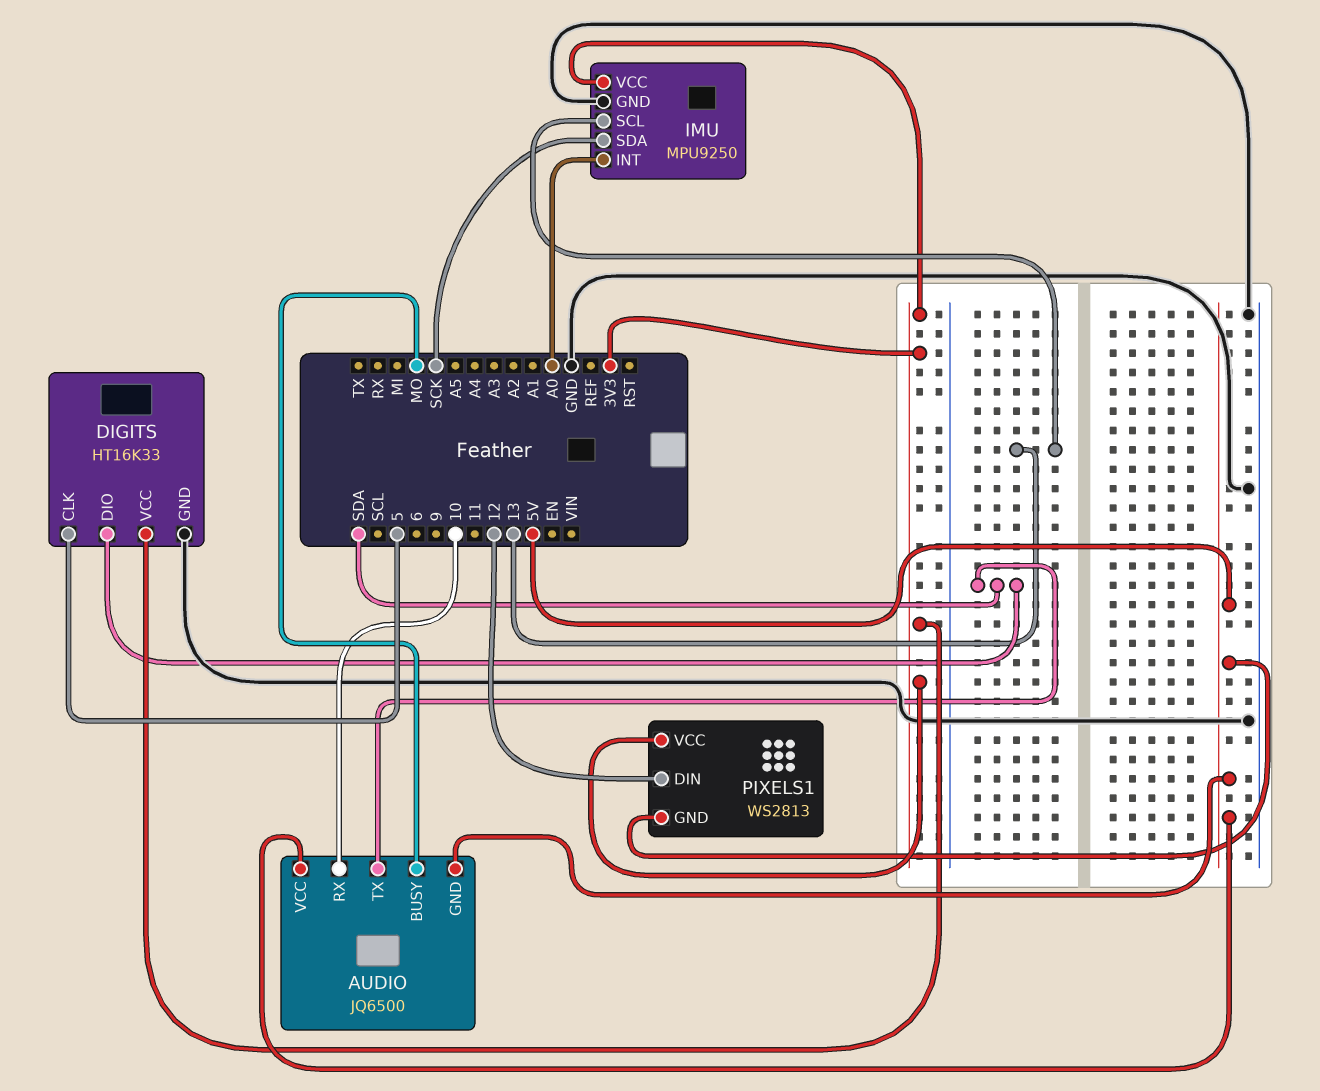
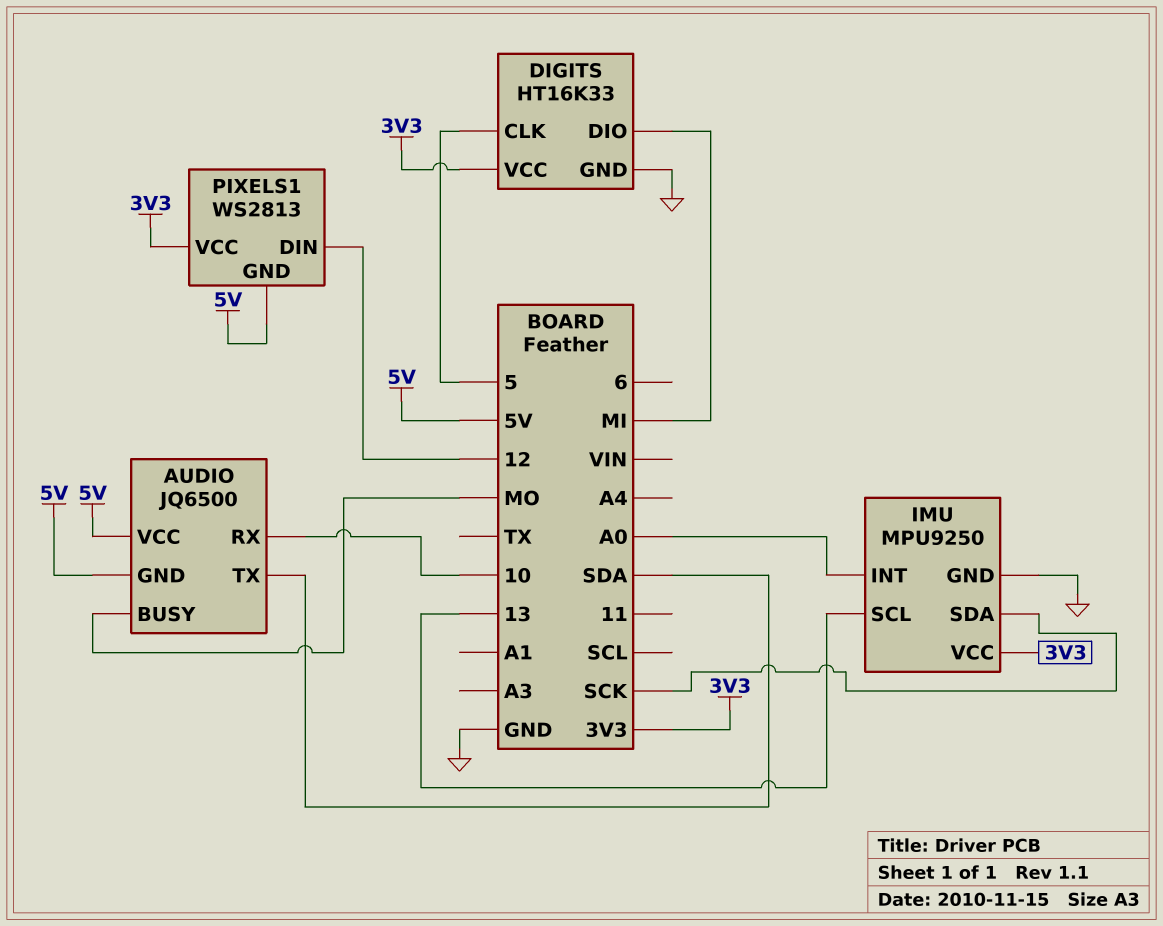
DIGITS pin DIO: SDA -> MI

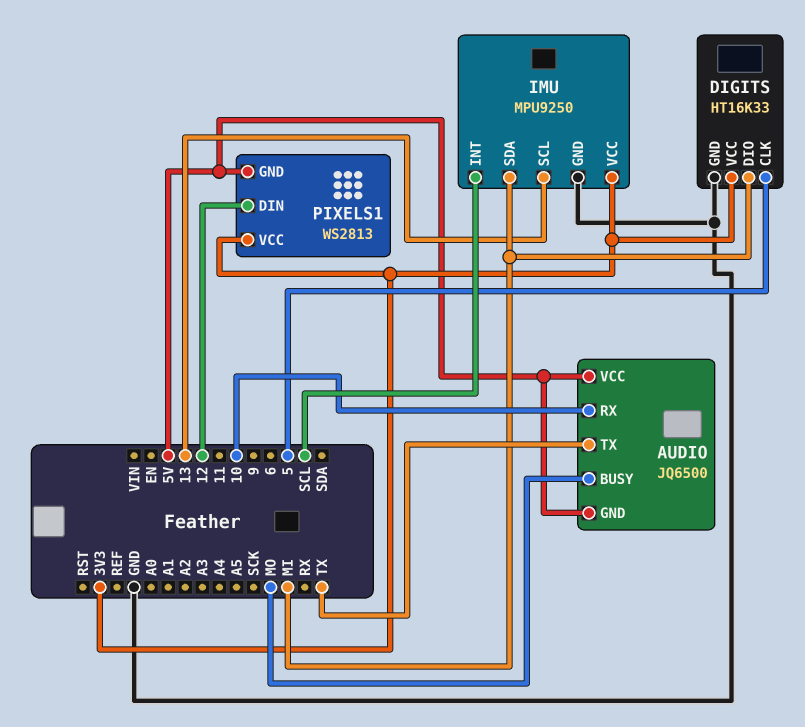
AUDIO pin TX: SDA -> TX
IMU pin INT: A0 -> SCL
IMU pin SDA: SCK -> MI

